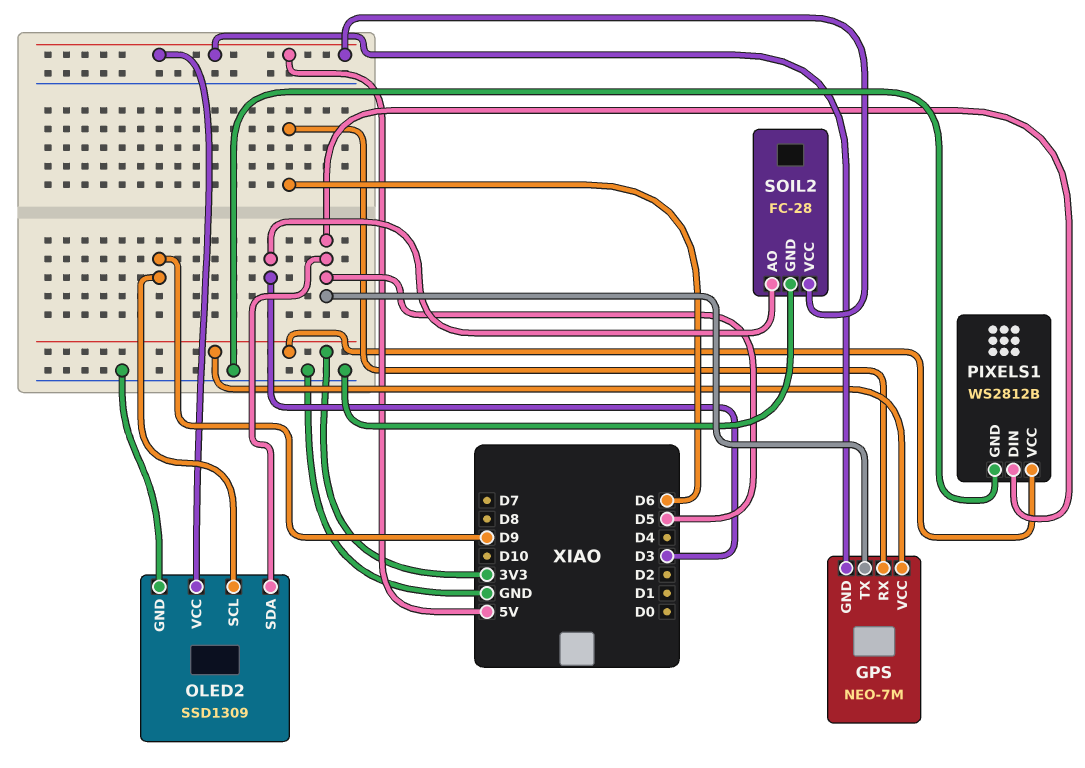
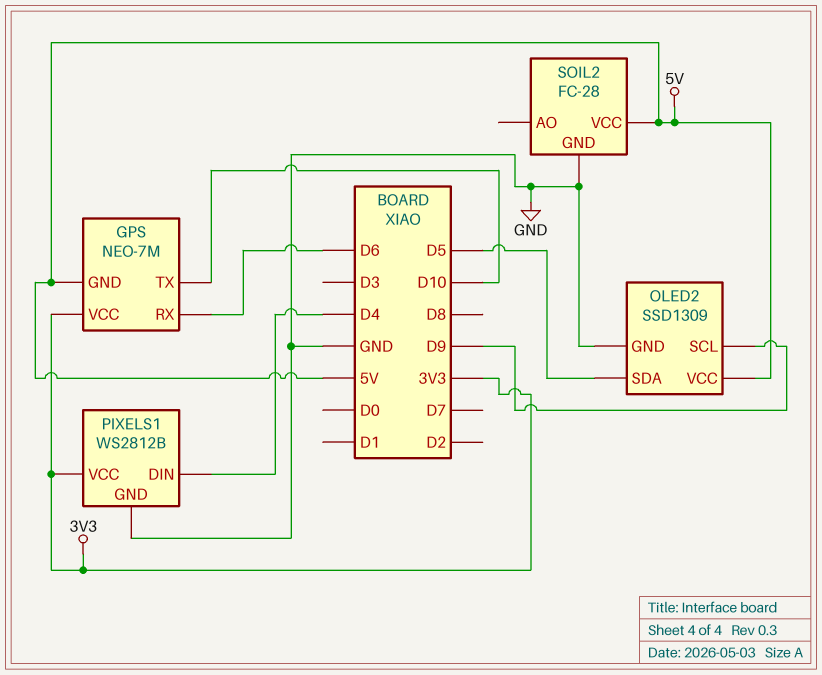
GPS pin TX: D5 -> D10
PIXELS1 pin DIN: D5 -> D4
SOIL2 pin AO: D3 -> none

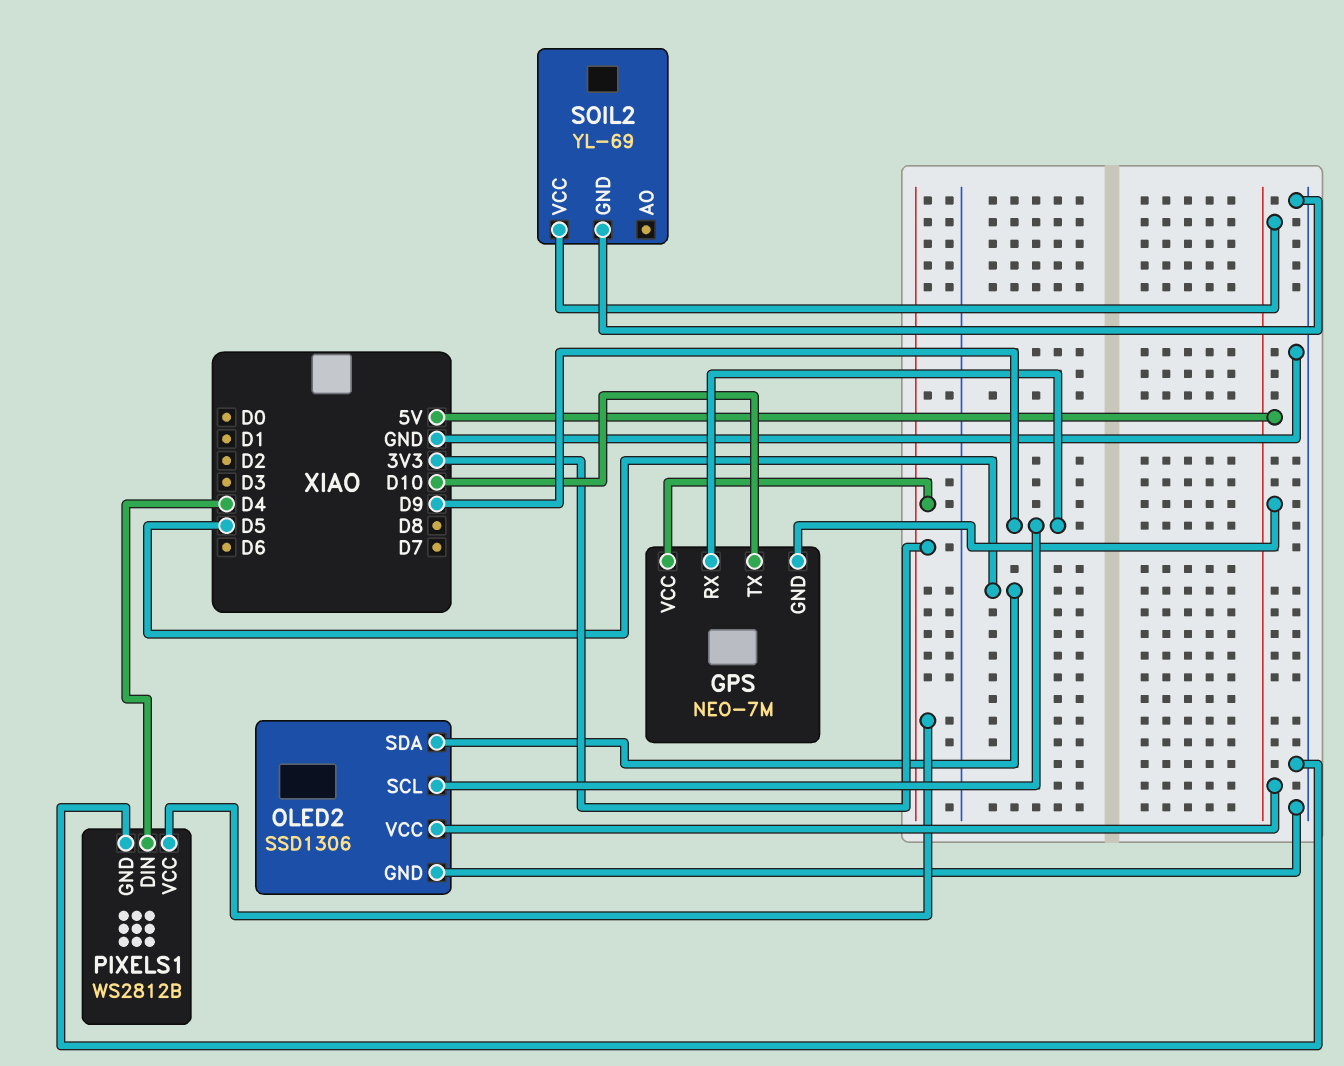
GPS pin RX: D6 -> D9
OLED2: SSD1309 -> SSD1306
SOIL2: FC-28 -> YL-69

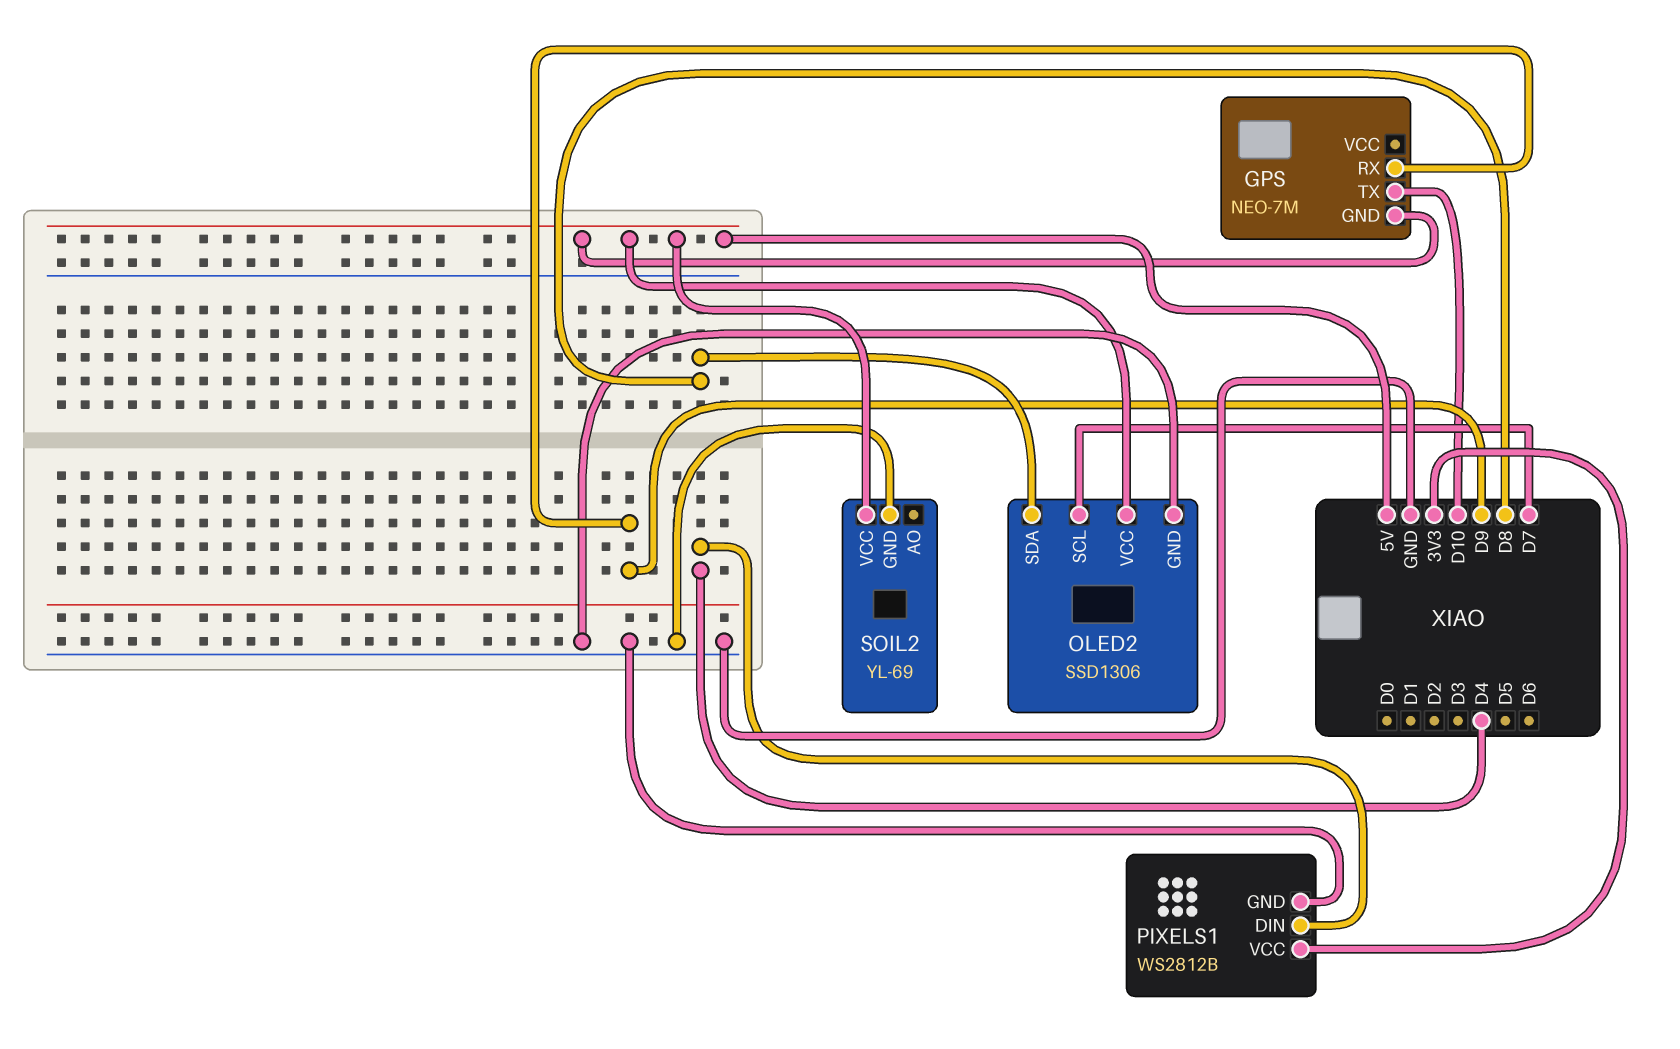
GPS pin VCC: 3V3 -> none
OLED2 pin SCL: D9 -> D7
OLED2 pin SDA: D5 -> D8

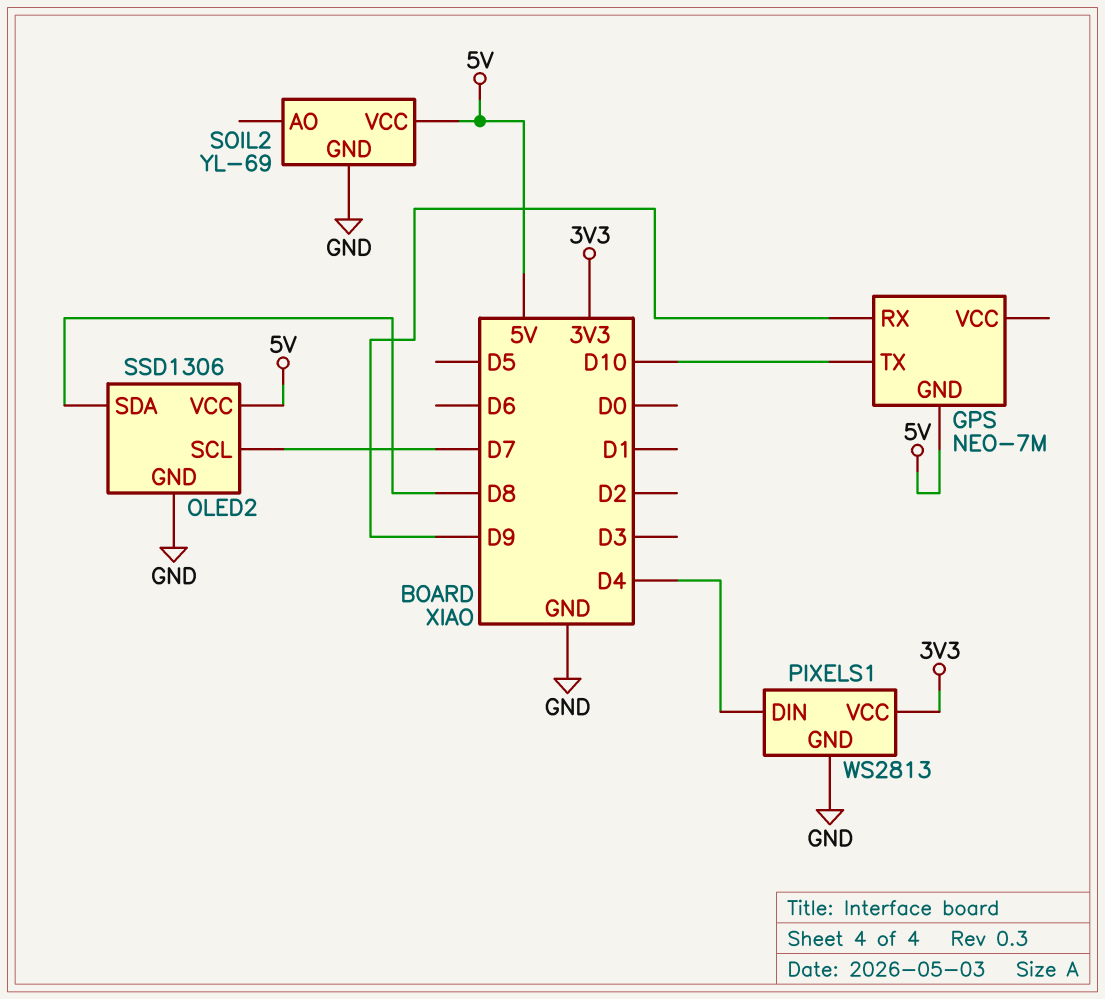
PIXELS1: WS2812B -> WS2813

